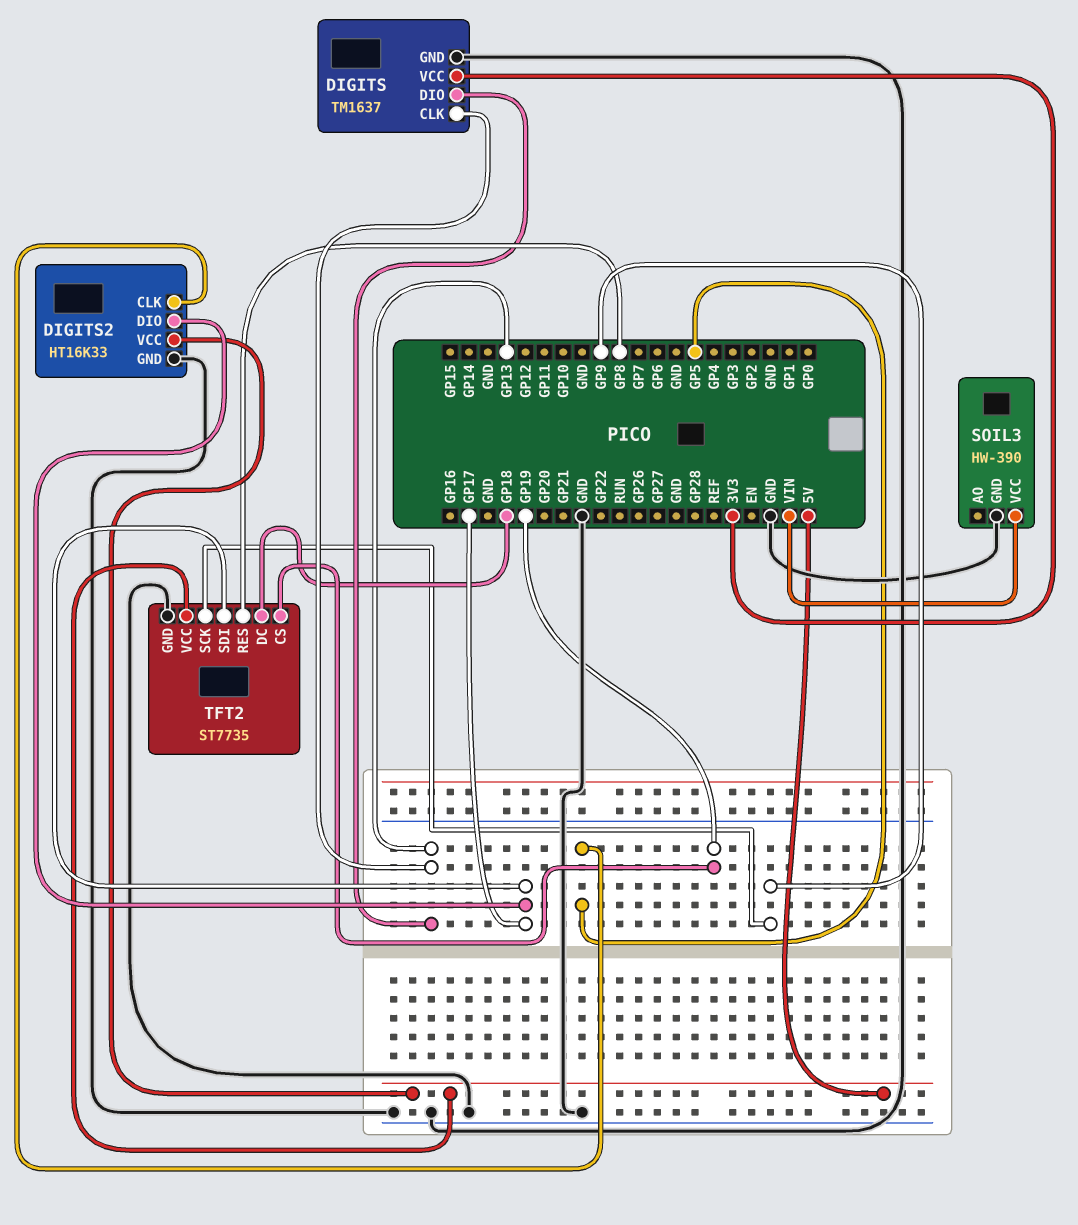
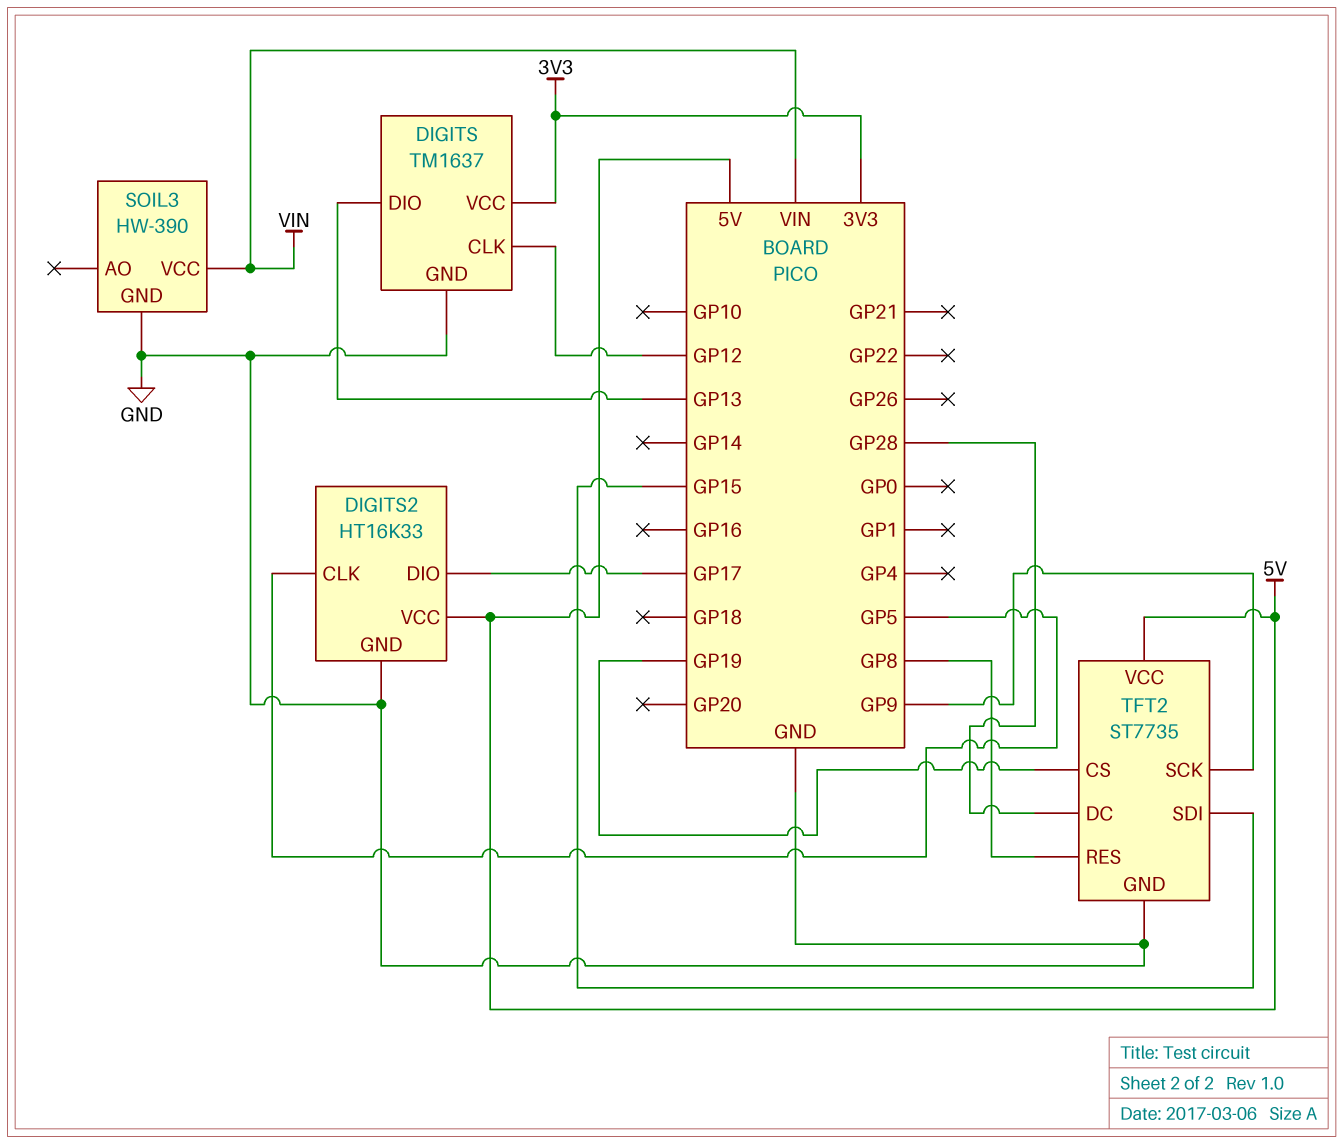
DIGITS pin CLK: GP13 -> GP12
TFT2 pin DC: GP18 -> GP28
TFT2 pin SDI: GP17 -> GP15

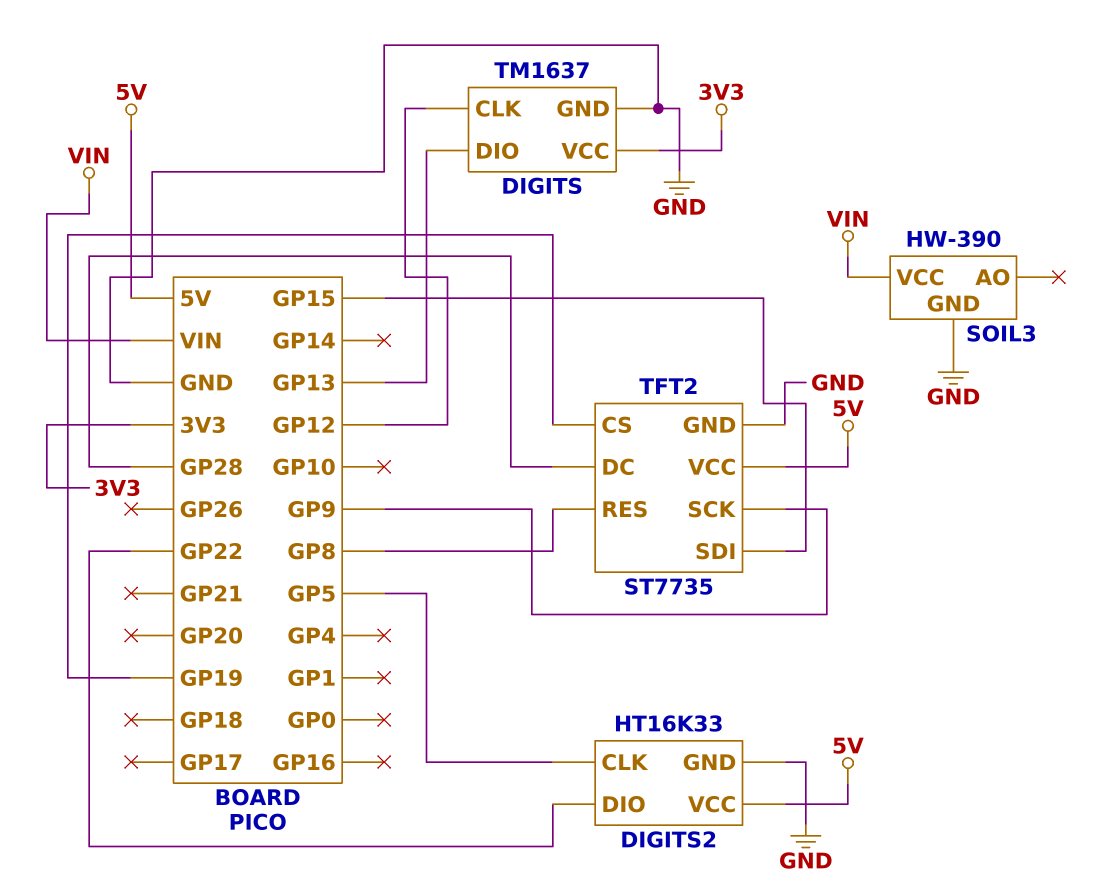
DIGITS2 pin DIO: GP17 -> GP22

